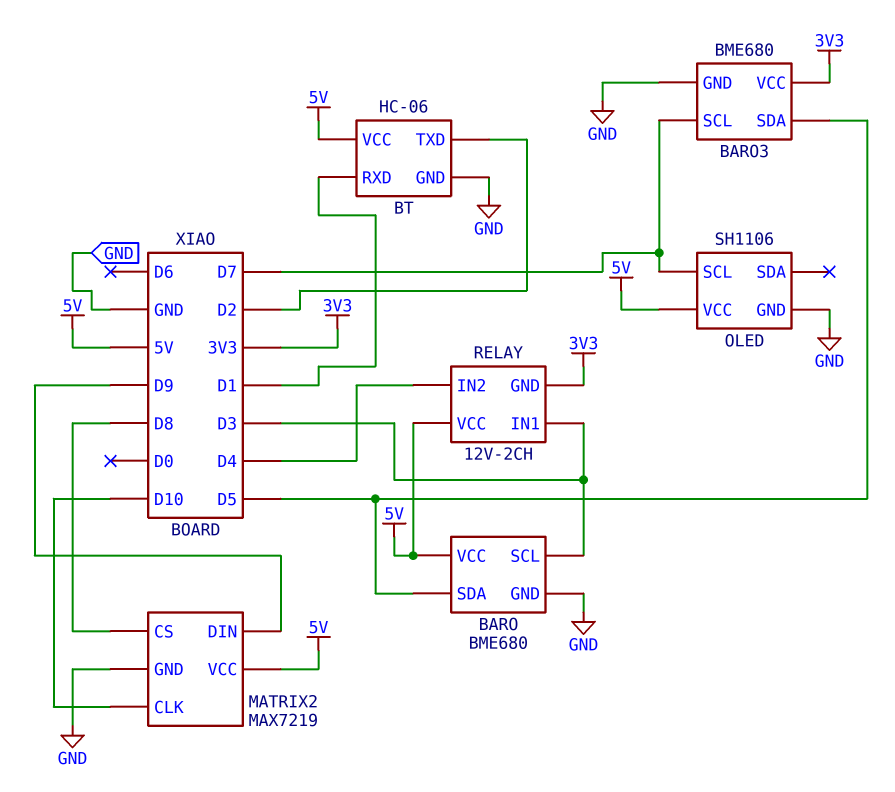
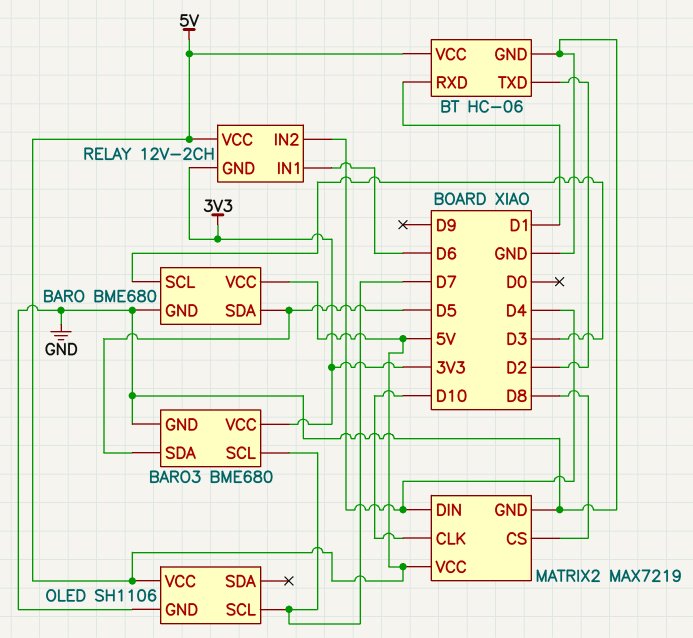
MATRIX2 pin DIN: D9 -> D4
RELAY pin IN1: D3 -> D6

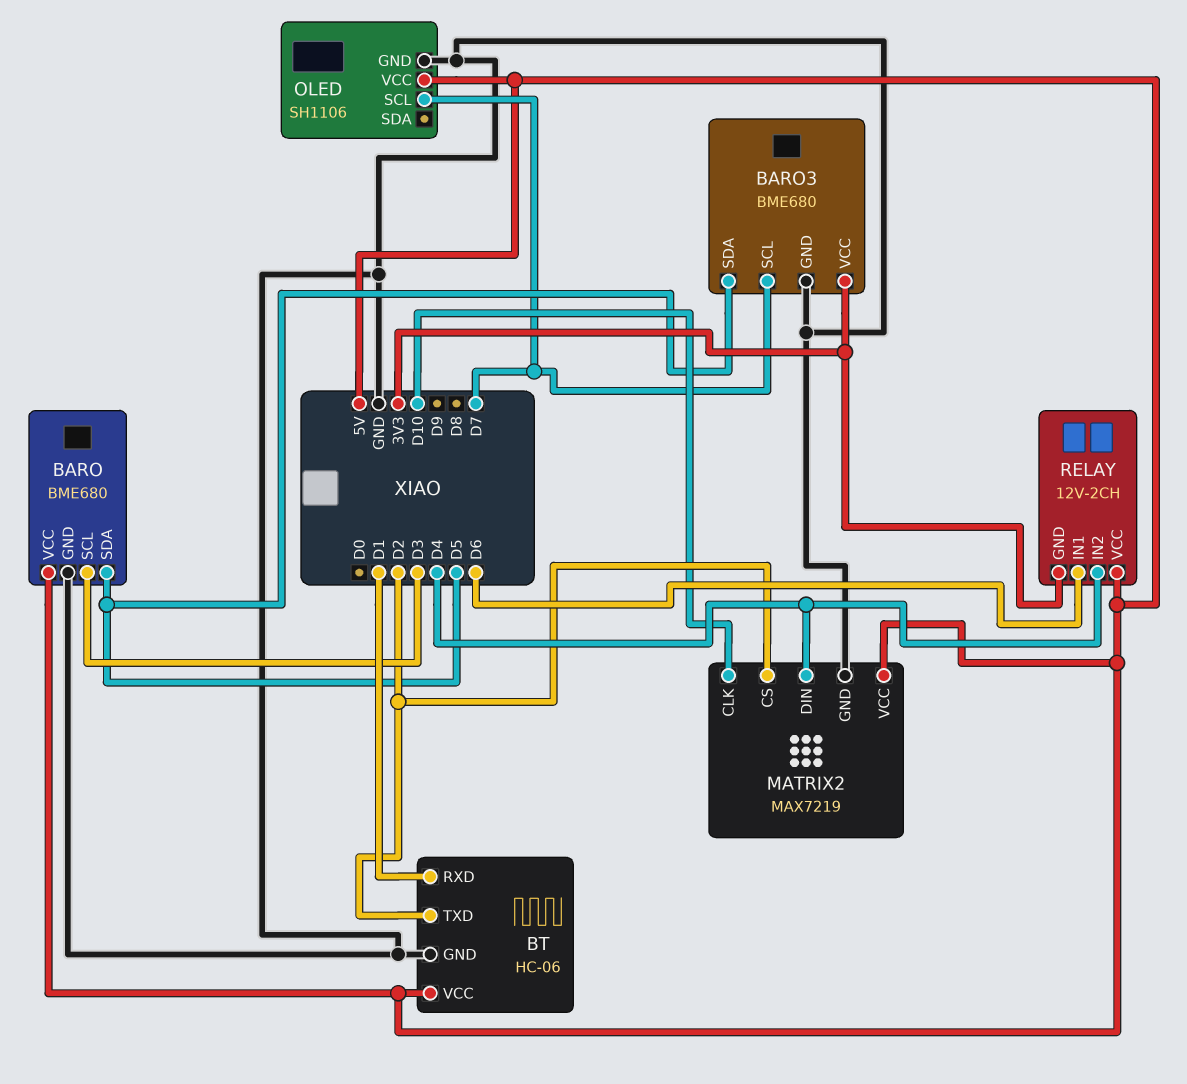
MATRIX2 pin CS: D8 -> D2

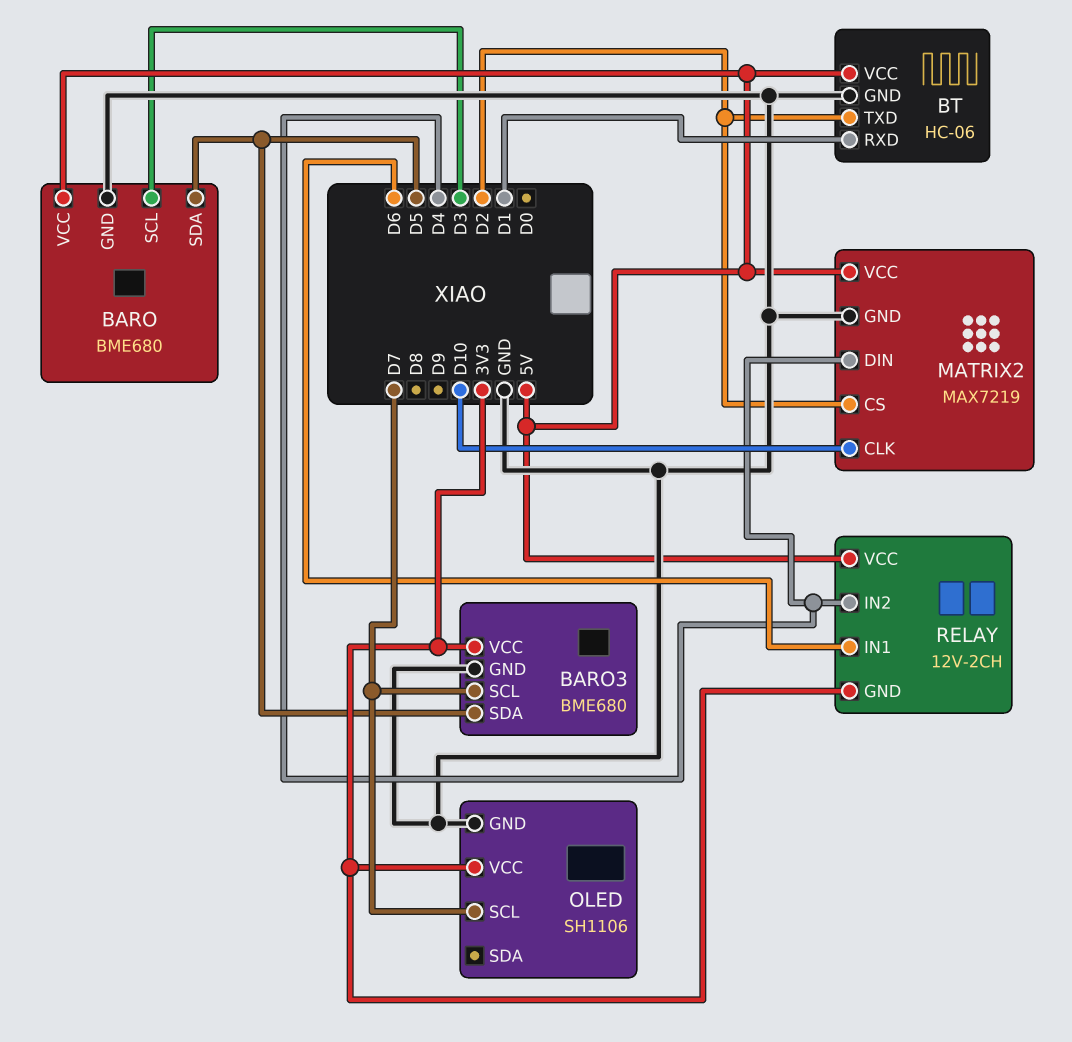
OLED pin VCC: 5V -> 3V3

